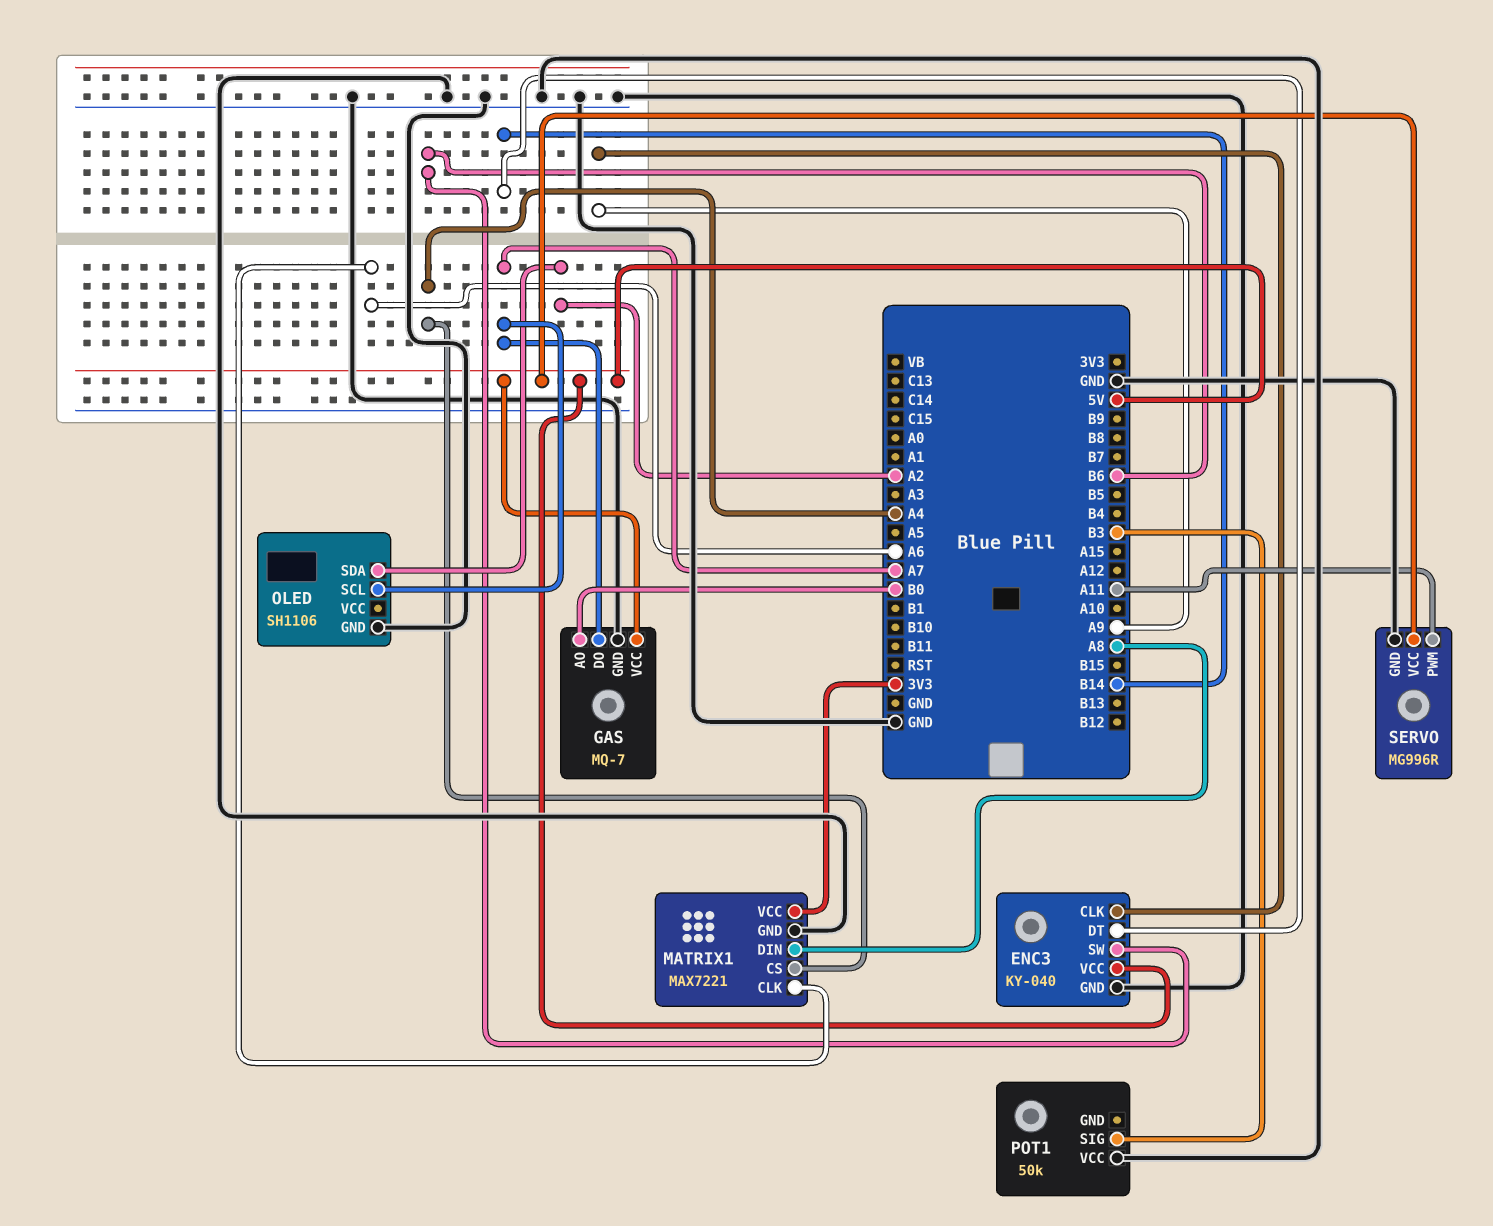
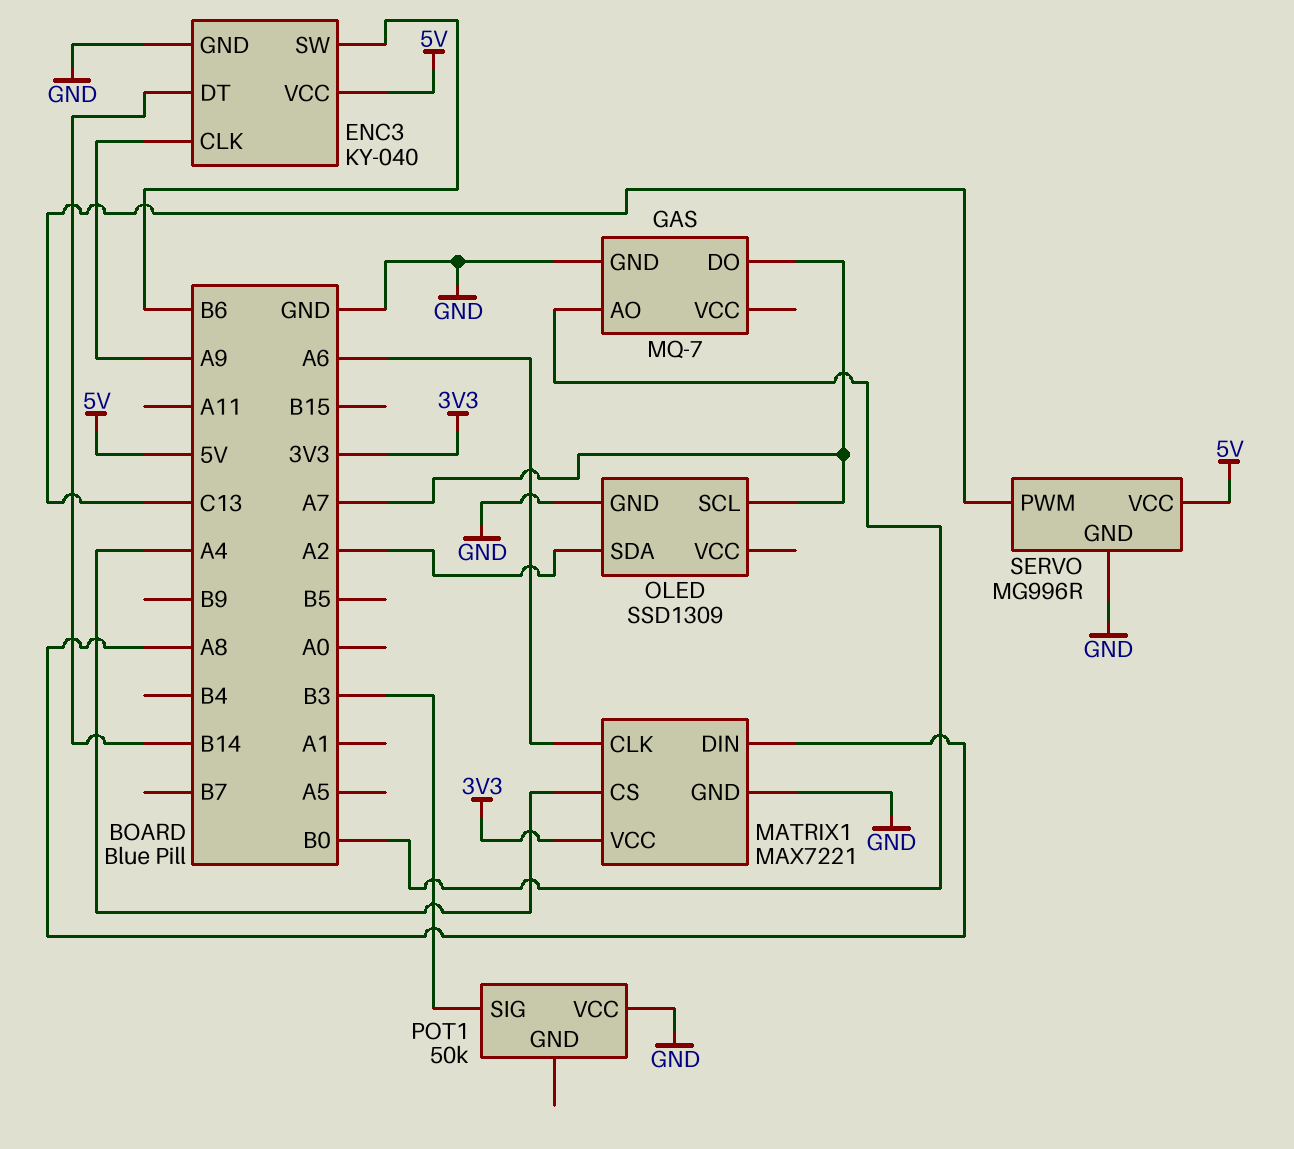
GAS pin VCC: 5V -> none
OLED: SH1106 -> SSD1309
SERVO pin PWM: A11 -> C13

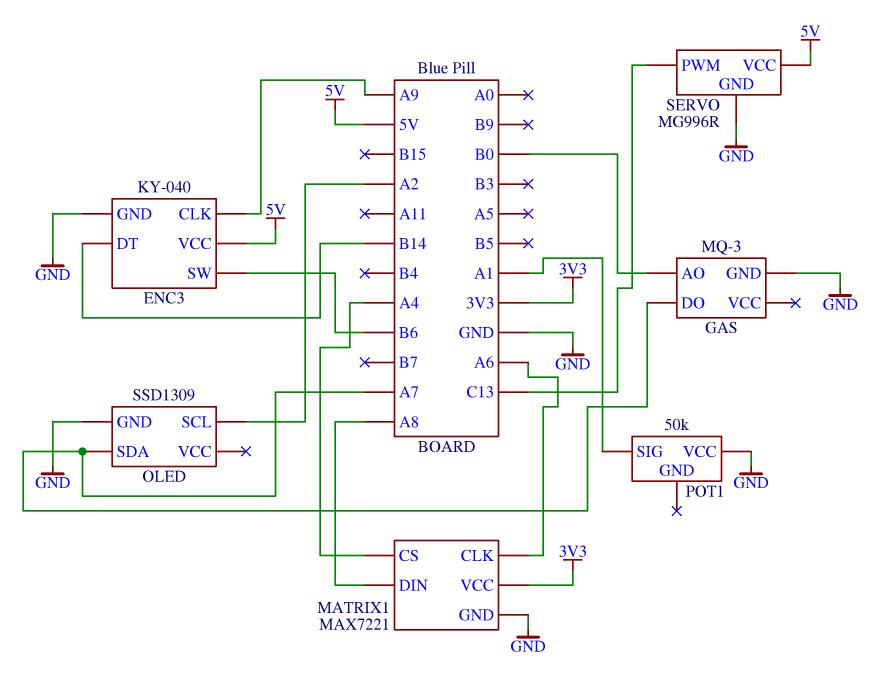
GAS: MQ-7 -> MQ-3
OLED pin SCL: A7 -> A2
OLED pin SDA: A2 -> A7
POT1 pin SIG: B3 -> A1

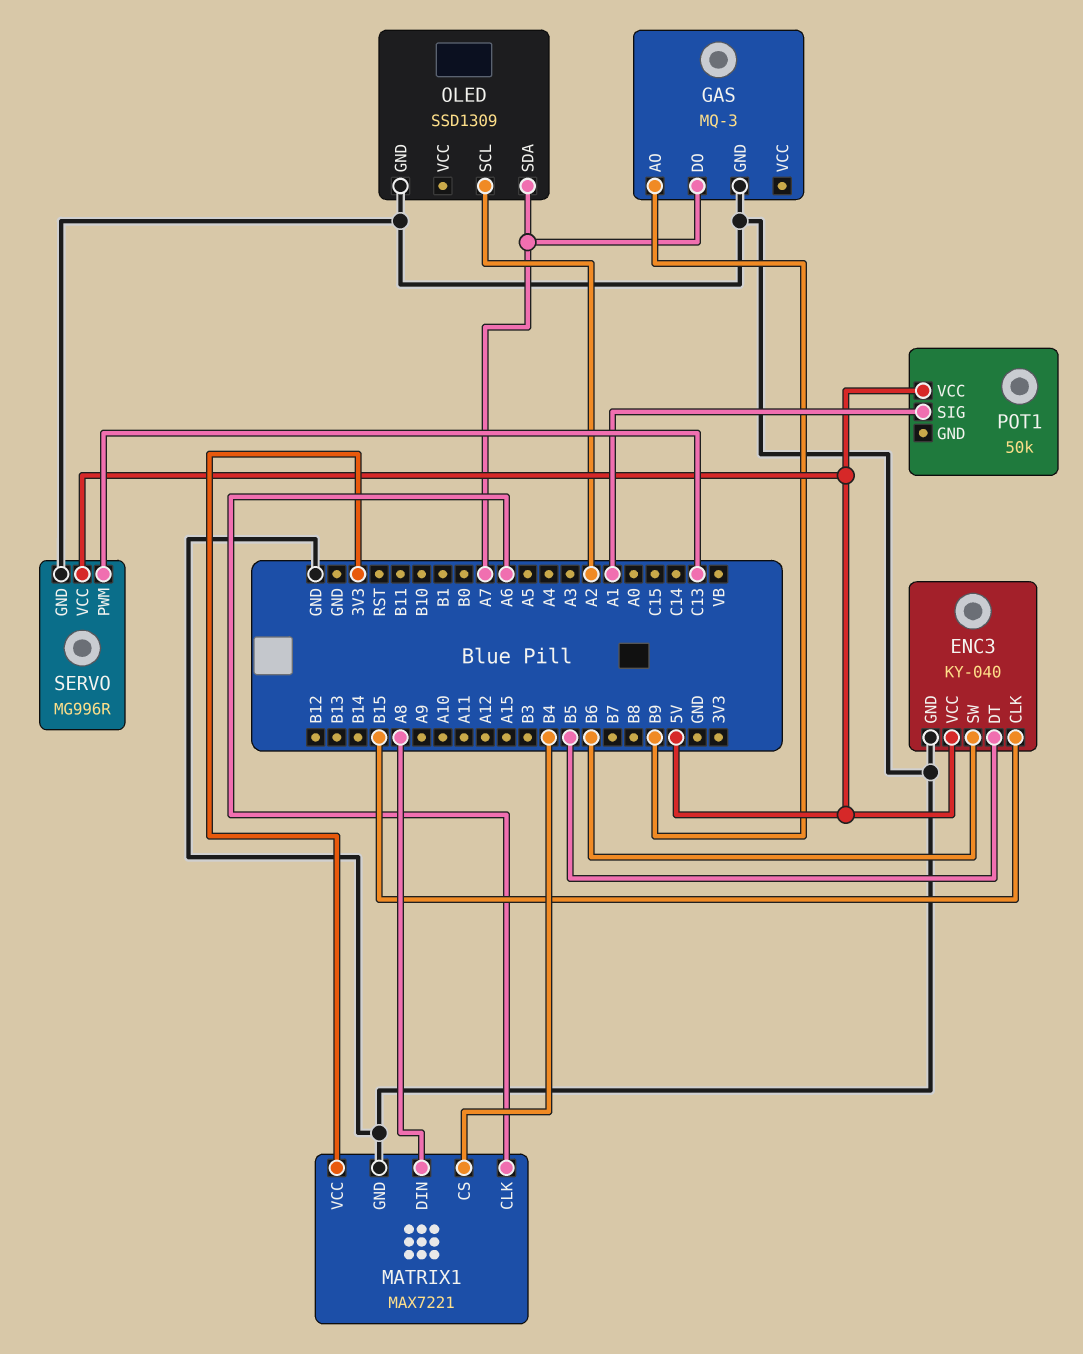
ENC3 pin CLK: A9 -> B15
ENC3 pin DT: B14 -> B5
GAS pin AO: B0 -> B9
MATRIX1 pin CS: A4 -> B4
POT1 pin VCC: GND -> 5V

